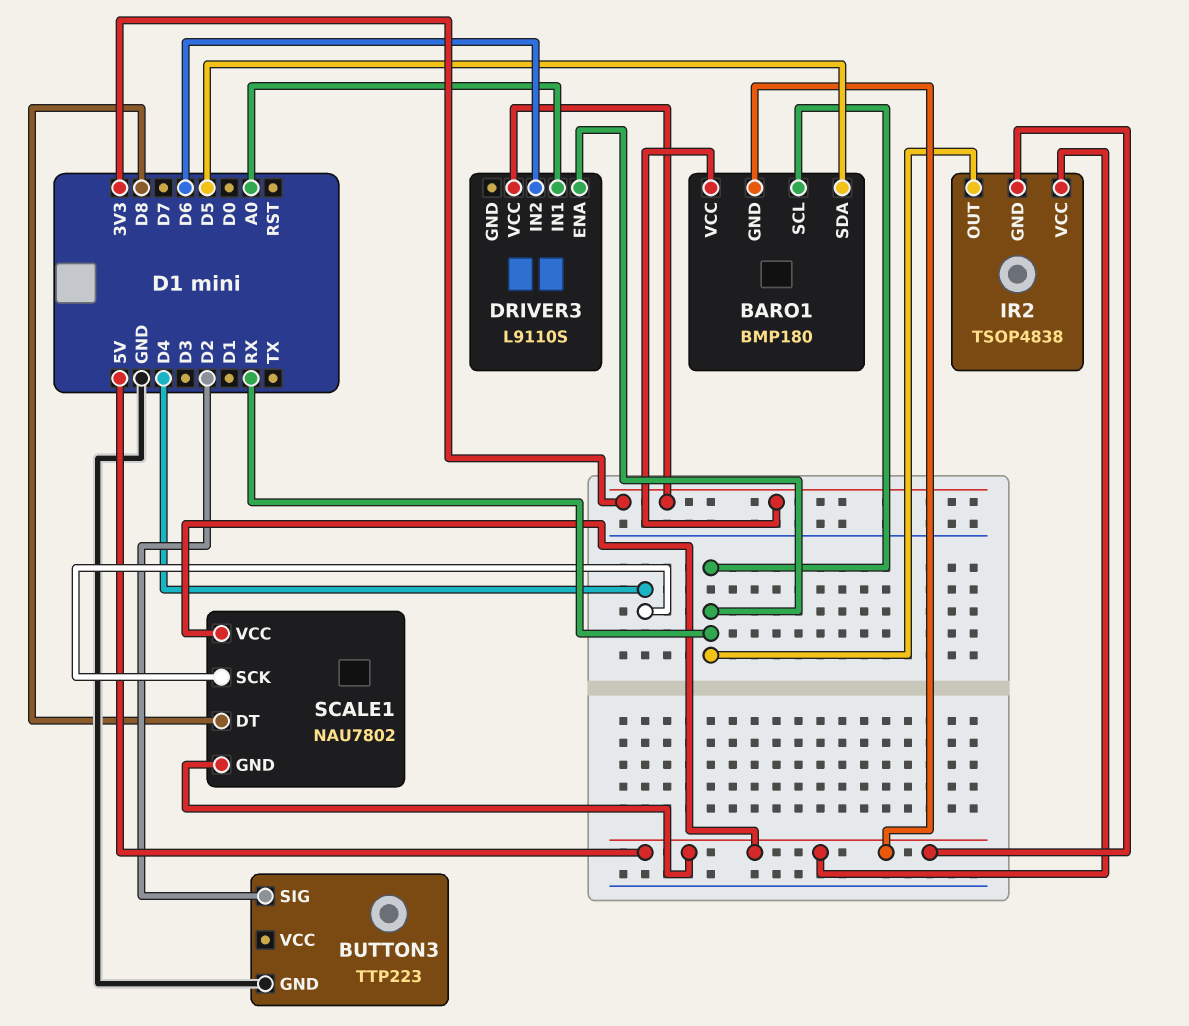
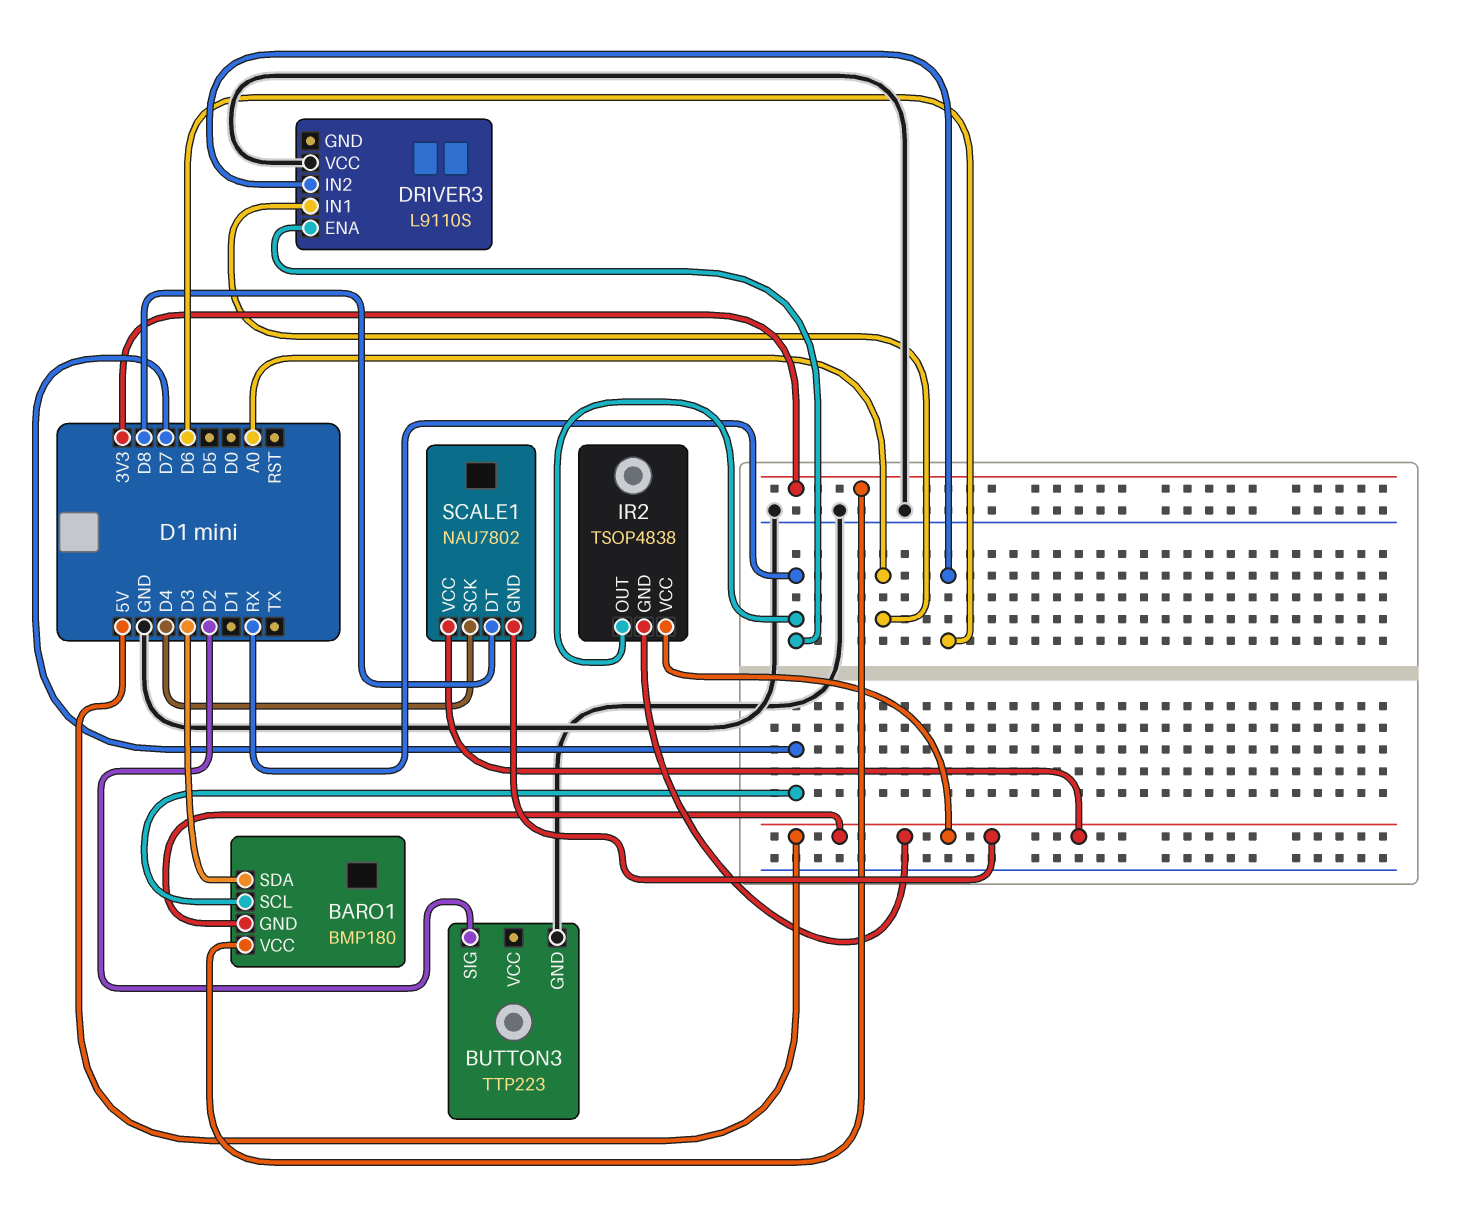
BARO1 pin SCL: RX -> D7
BARO1 pin SDA: D5 -> D3
DRIVER3 pin VCC: 3V3 -> GND

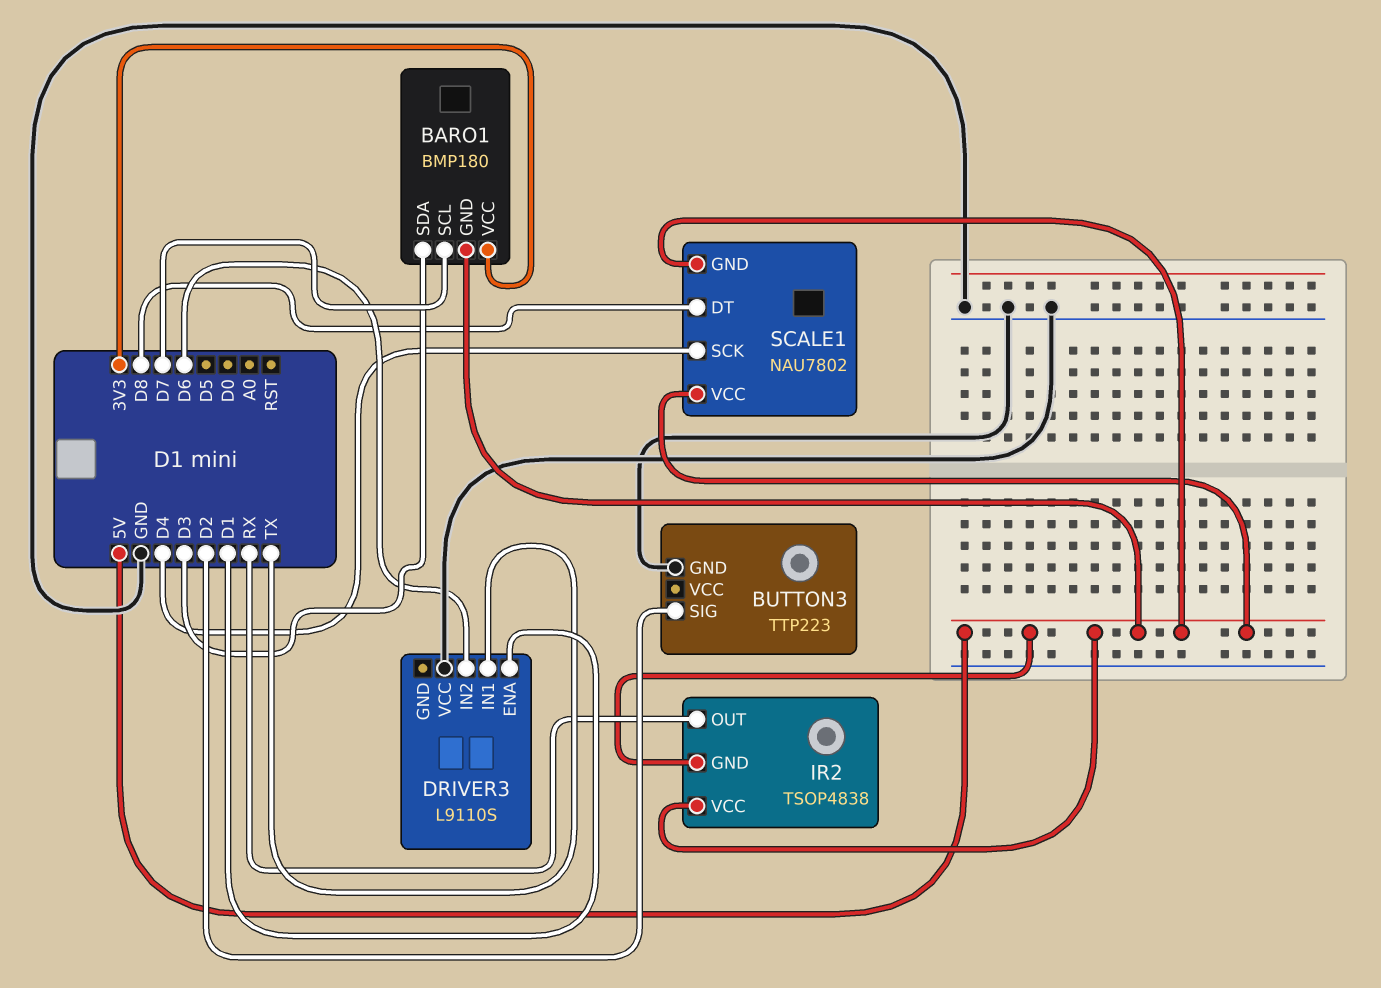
DRIVER3 pin ENA: RX -> D1
DRIVER3 pin IN1: A0 -> TX

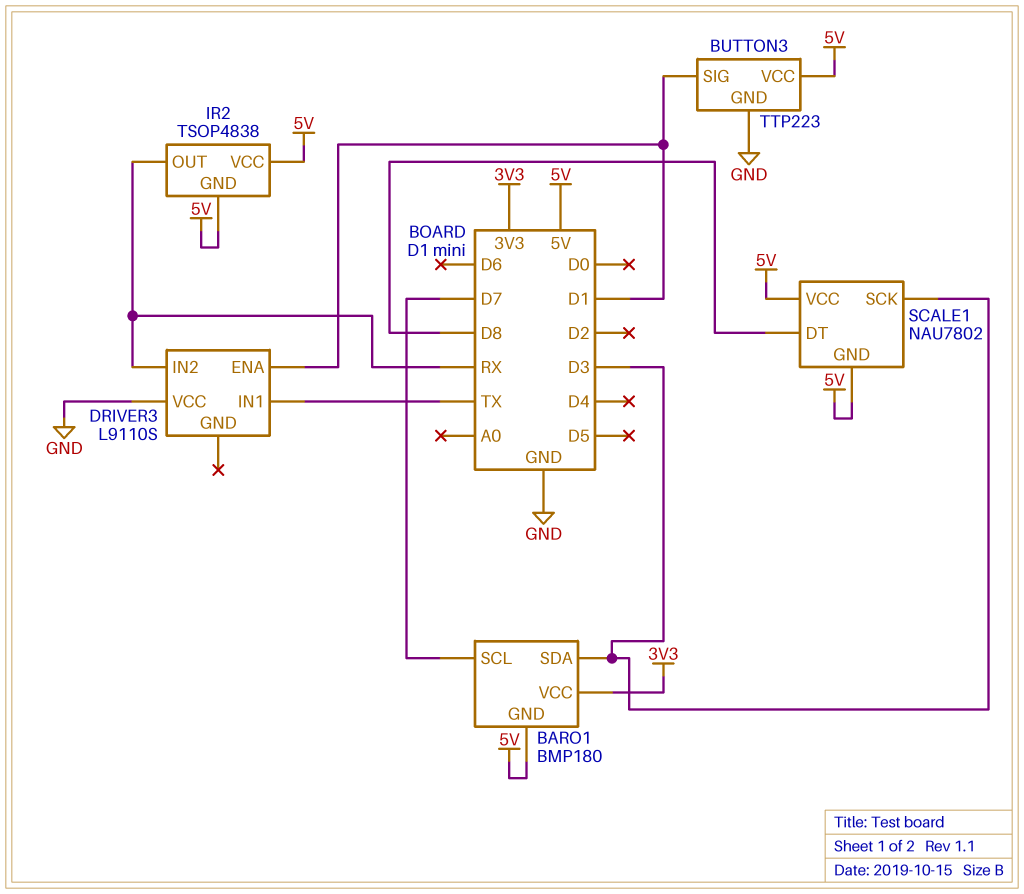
BUTTON3 pin SIG: D2 -> D1
BUTTON3 pin VCC: none -> 5V
DRIVER3 pin IN2: D6 -> RX
SCALE1 pin SCK: D4 -> D3

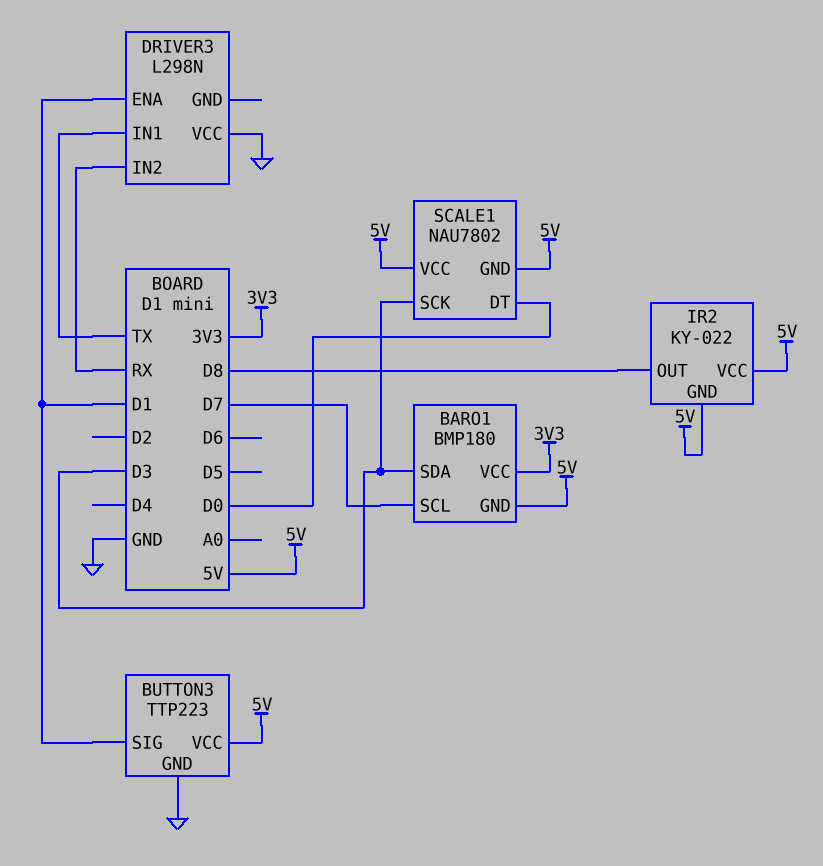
DRIVER3: L9110S -> L298N
IR2: TSOP4838 -> KY-022
IR2 pin OUT: RX -> D8
SCALE1 pin DT: D8 -> D0

